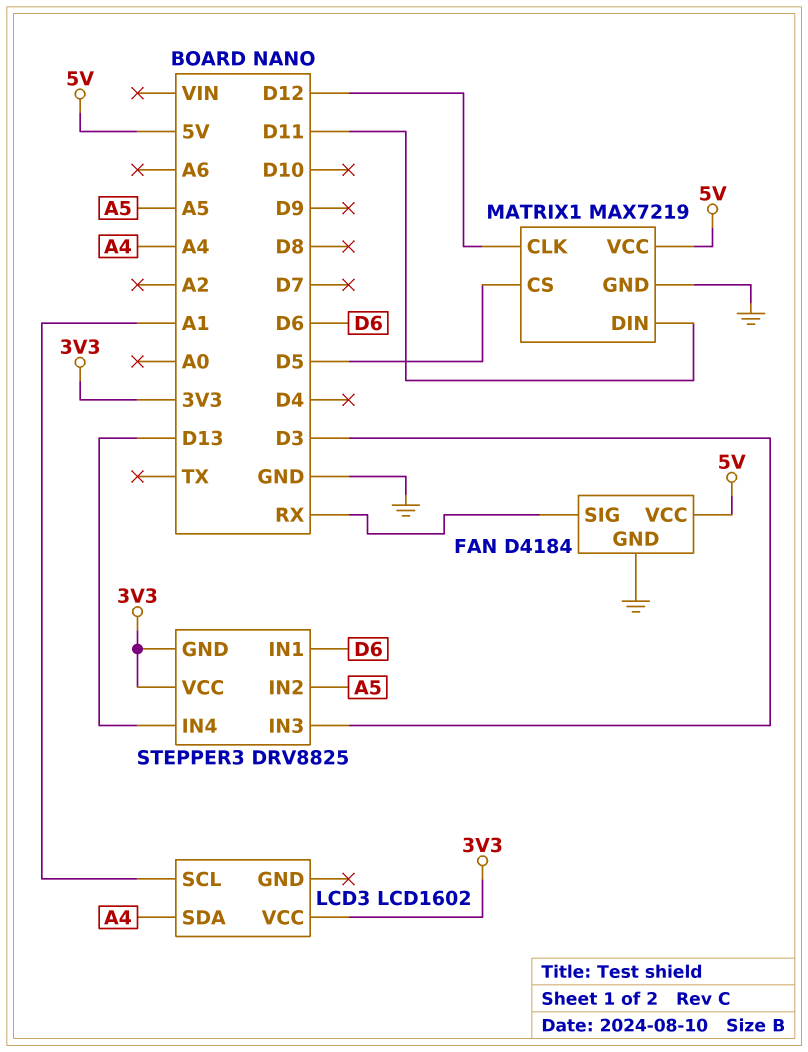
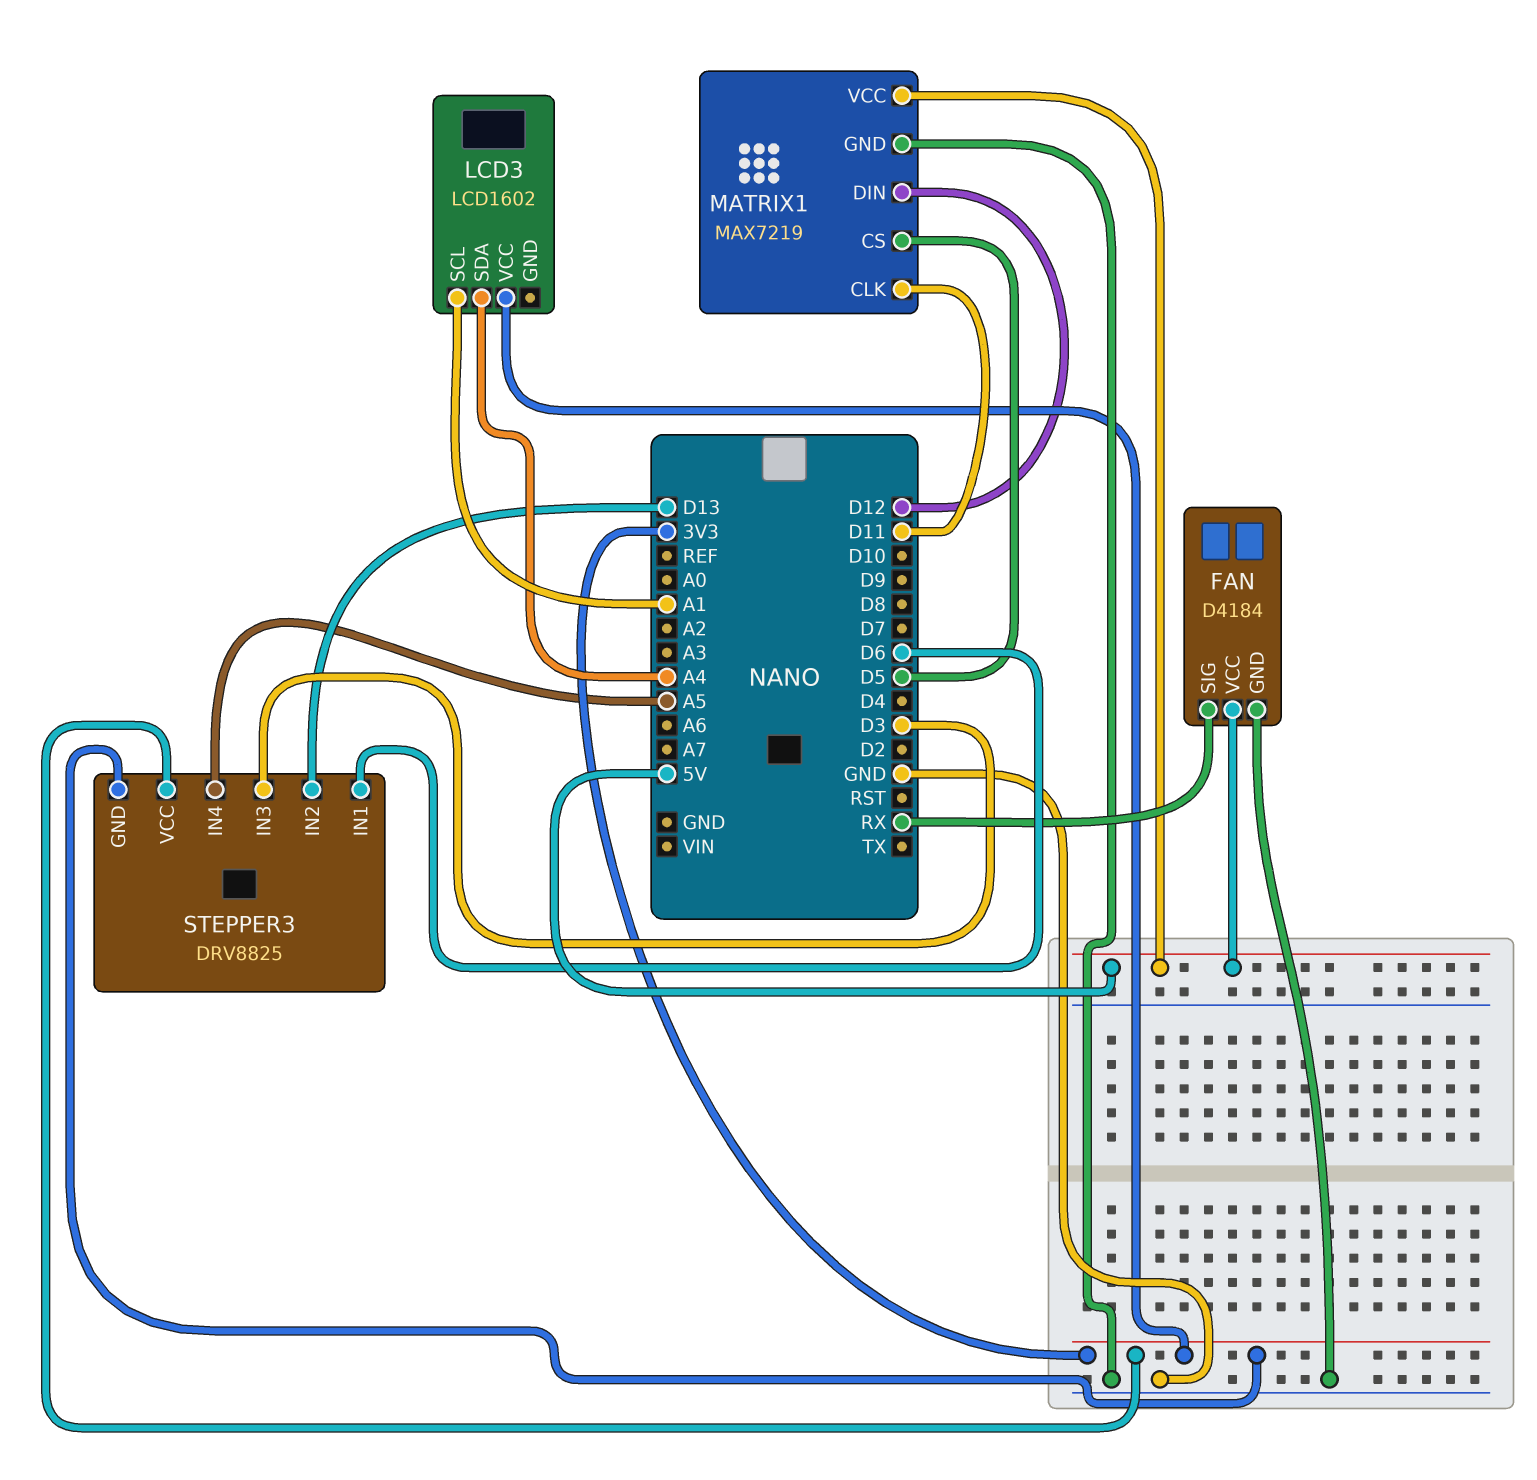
MATRIX1 pin CLK: D12 -> D11
MATRIX1 pin DIN: D11 -> D12
STEPPER3 pin IN2: A5 -> D13
STEPPER3 pin IN4: D13 -> A5

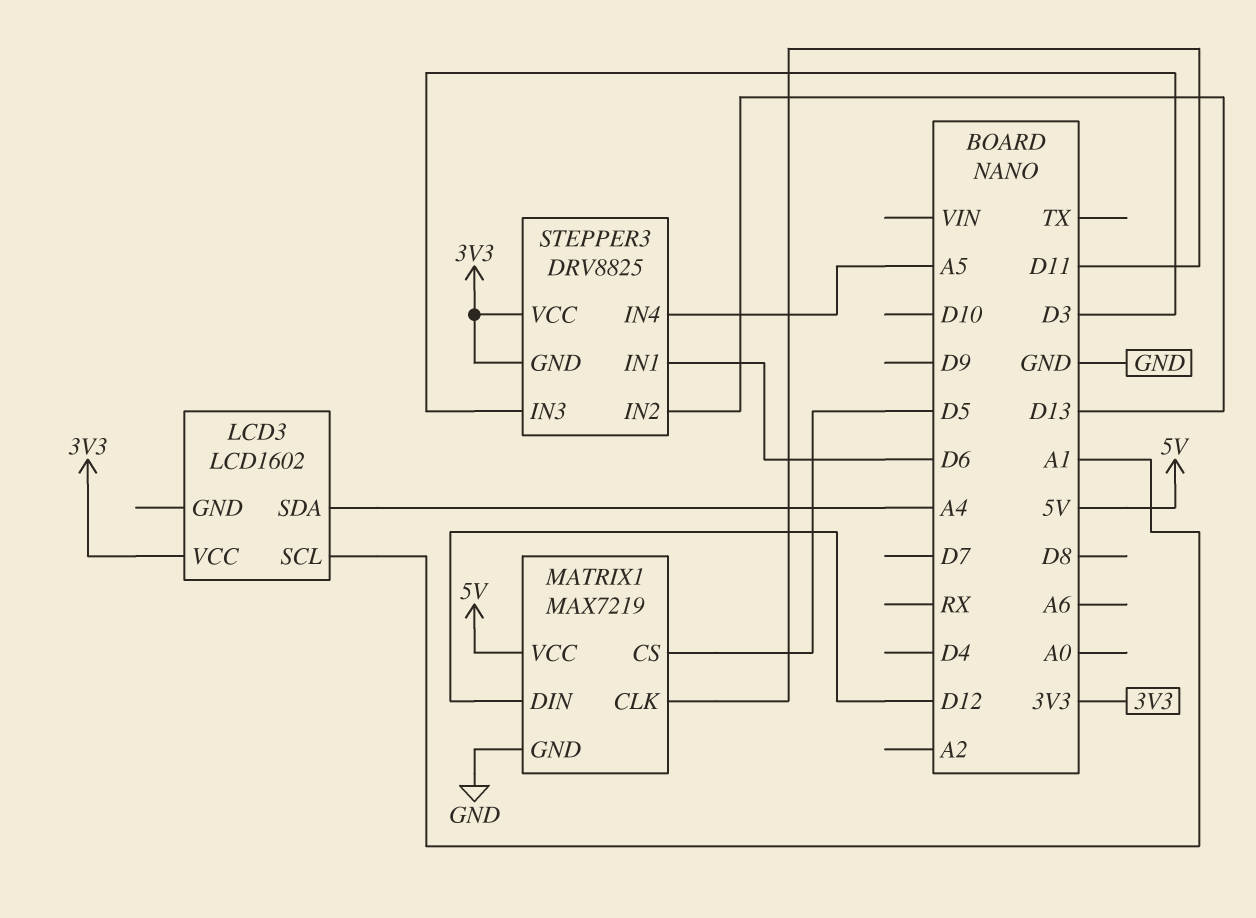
FAN: D4184 -> none
FAN pin GND: GND -> none
FAN pin SIG: RX -> none
FAN pin VCC: 5V -> none

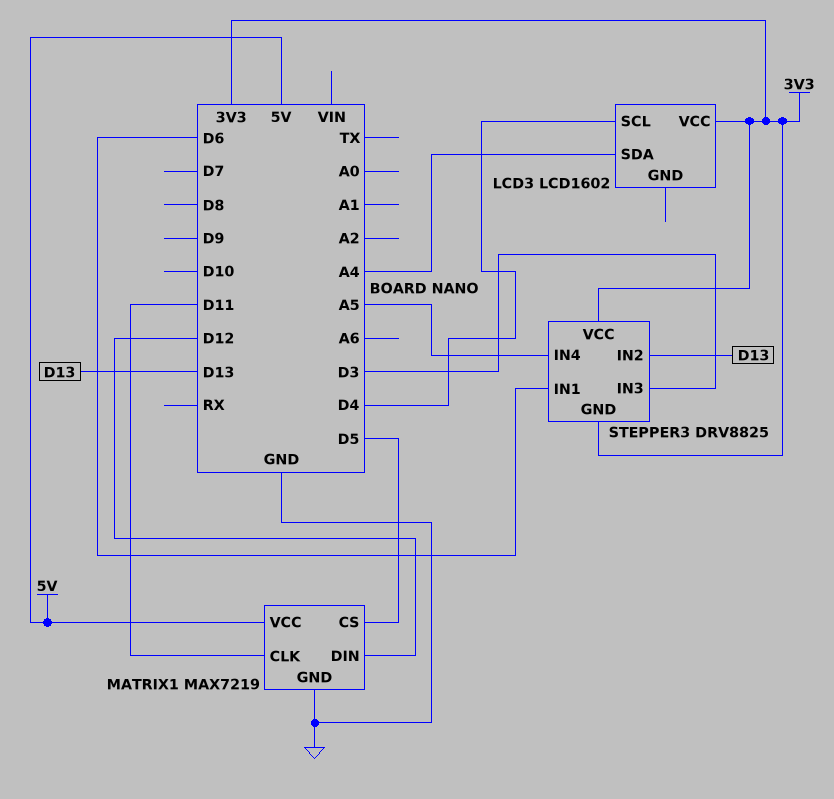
LCD3 pin SCL: A1 -> D4

